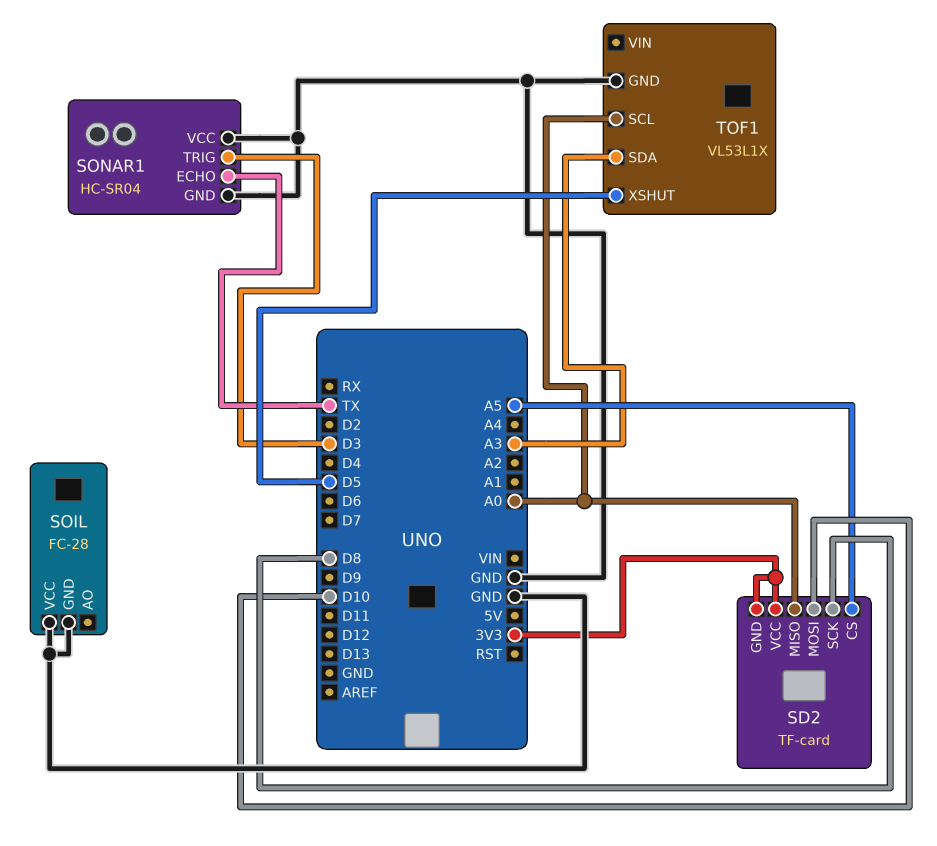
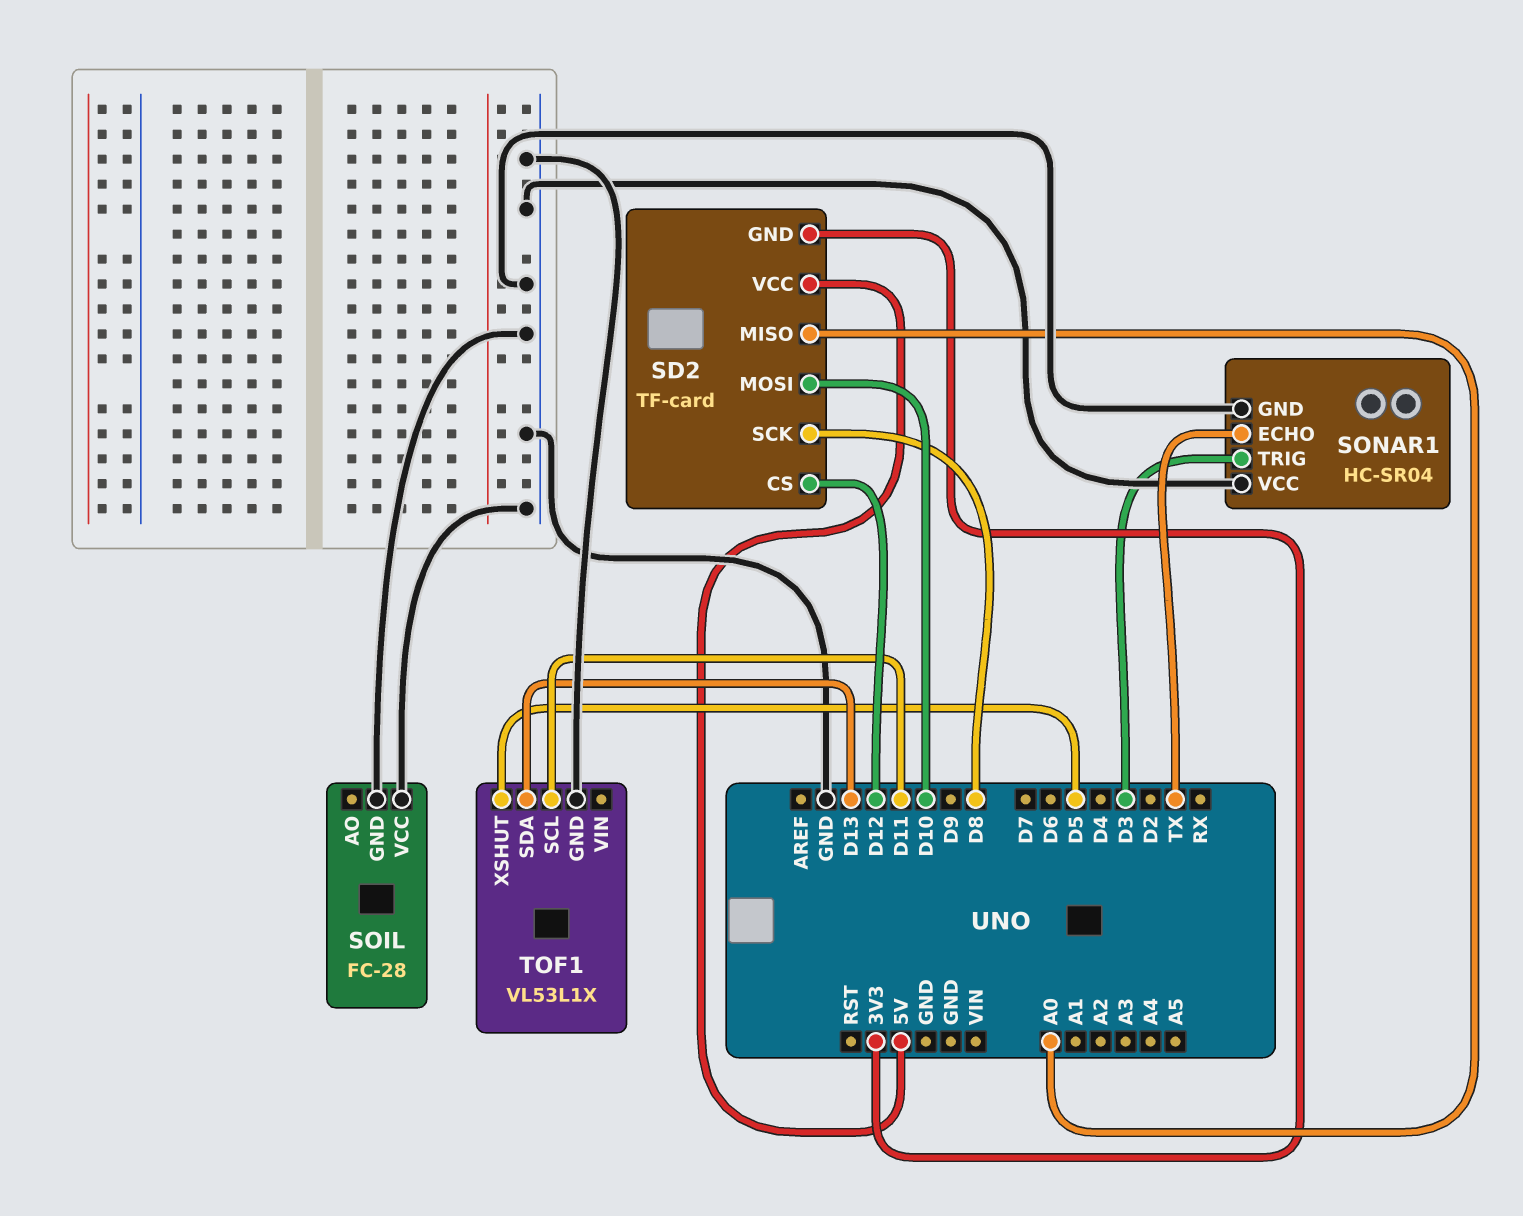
SD2 pin CS: A5 -> D12
SD2 pin VCC: 3V3 -> 5V
TOF1 pin SCL: A0 -> D11
TOF1 pin SDA: A3 -> D13

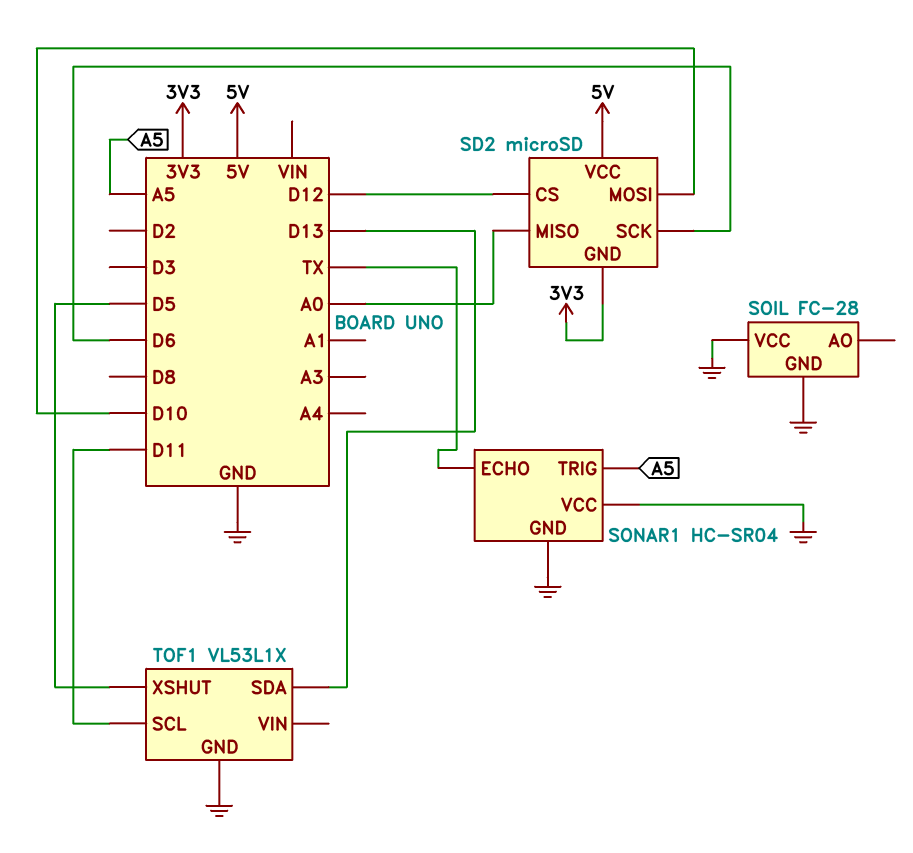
SD2: TF-card -> microSD
SD2 pin SCK: D8 -> D6
SONAR1 pin TRIG: D3 -> A5

